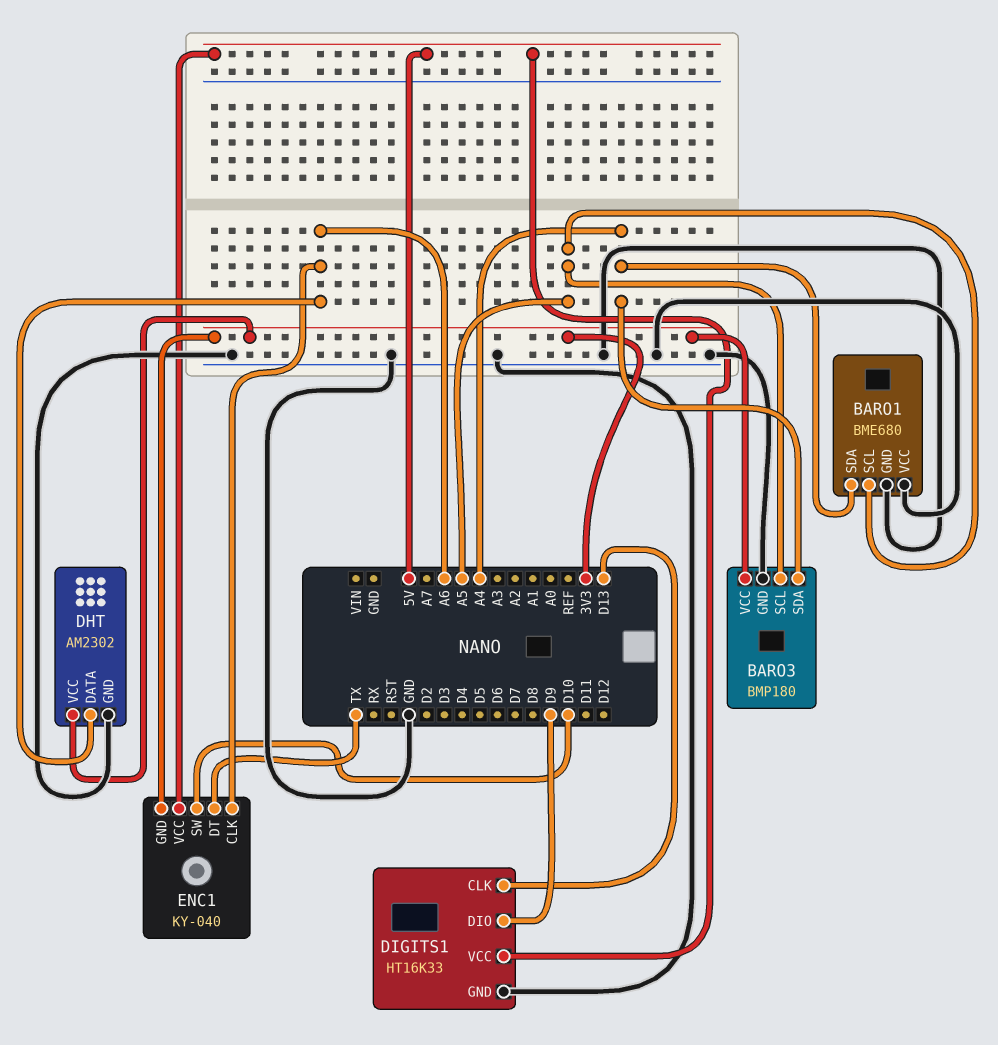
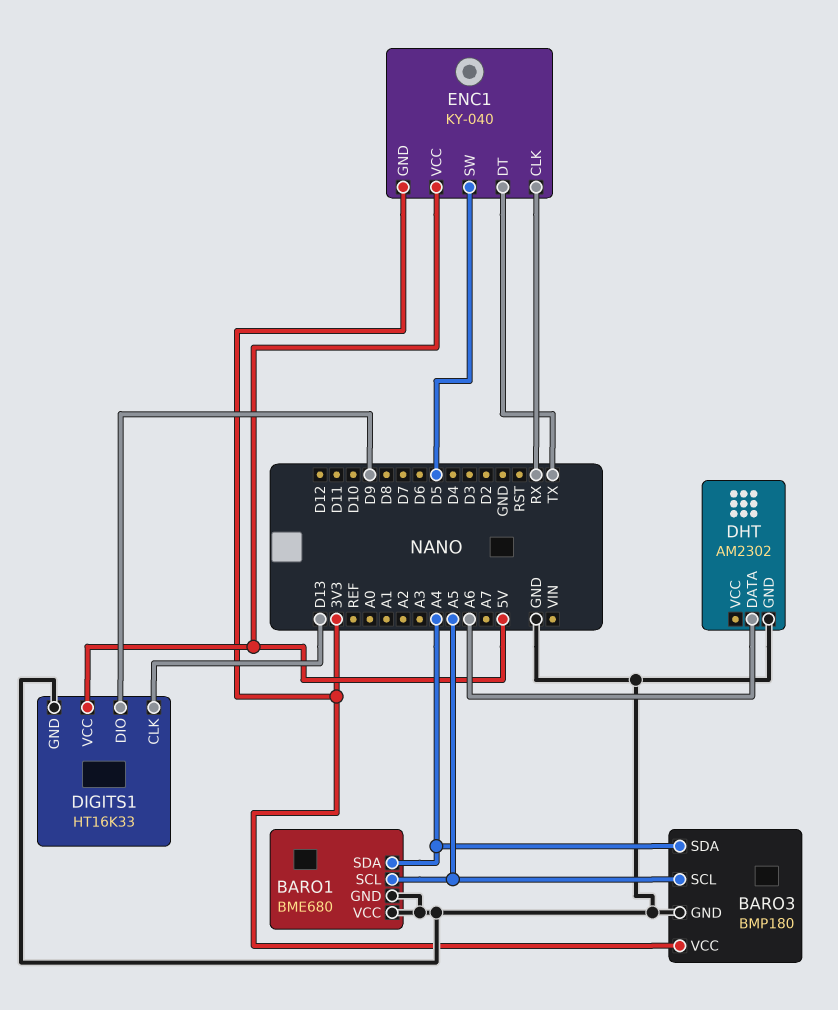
DHT pin VCC: 3V3 -> none
ENC1 pin CLK: A6 -> RX
ENC1 pin SW: D10 -> D5

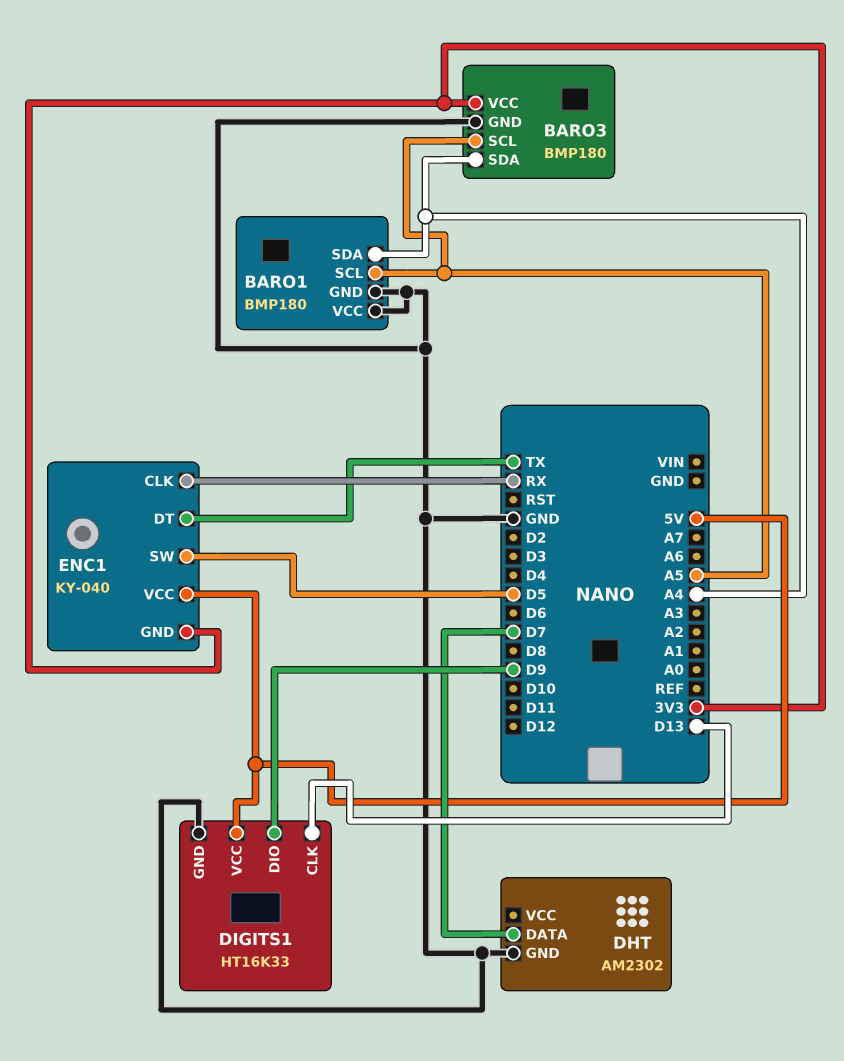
BARO1: BME680 -> BMP180
DHT pin DATA: A6 -> D7

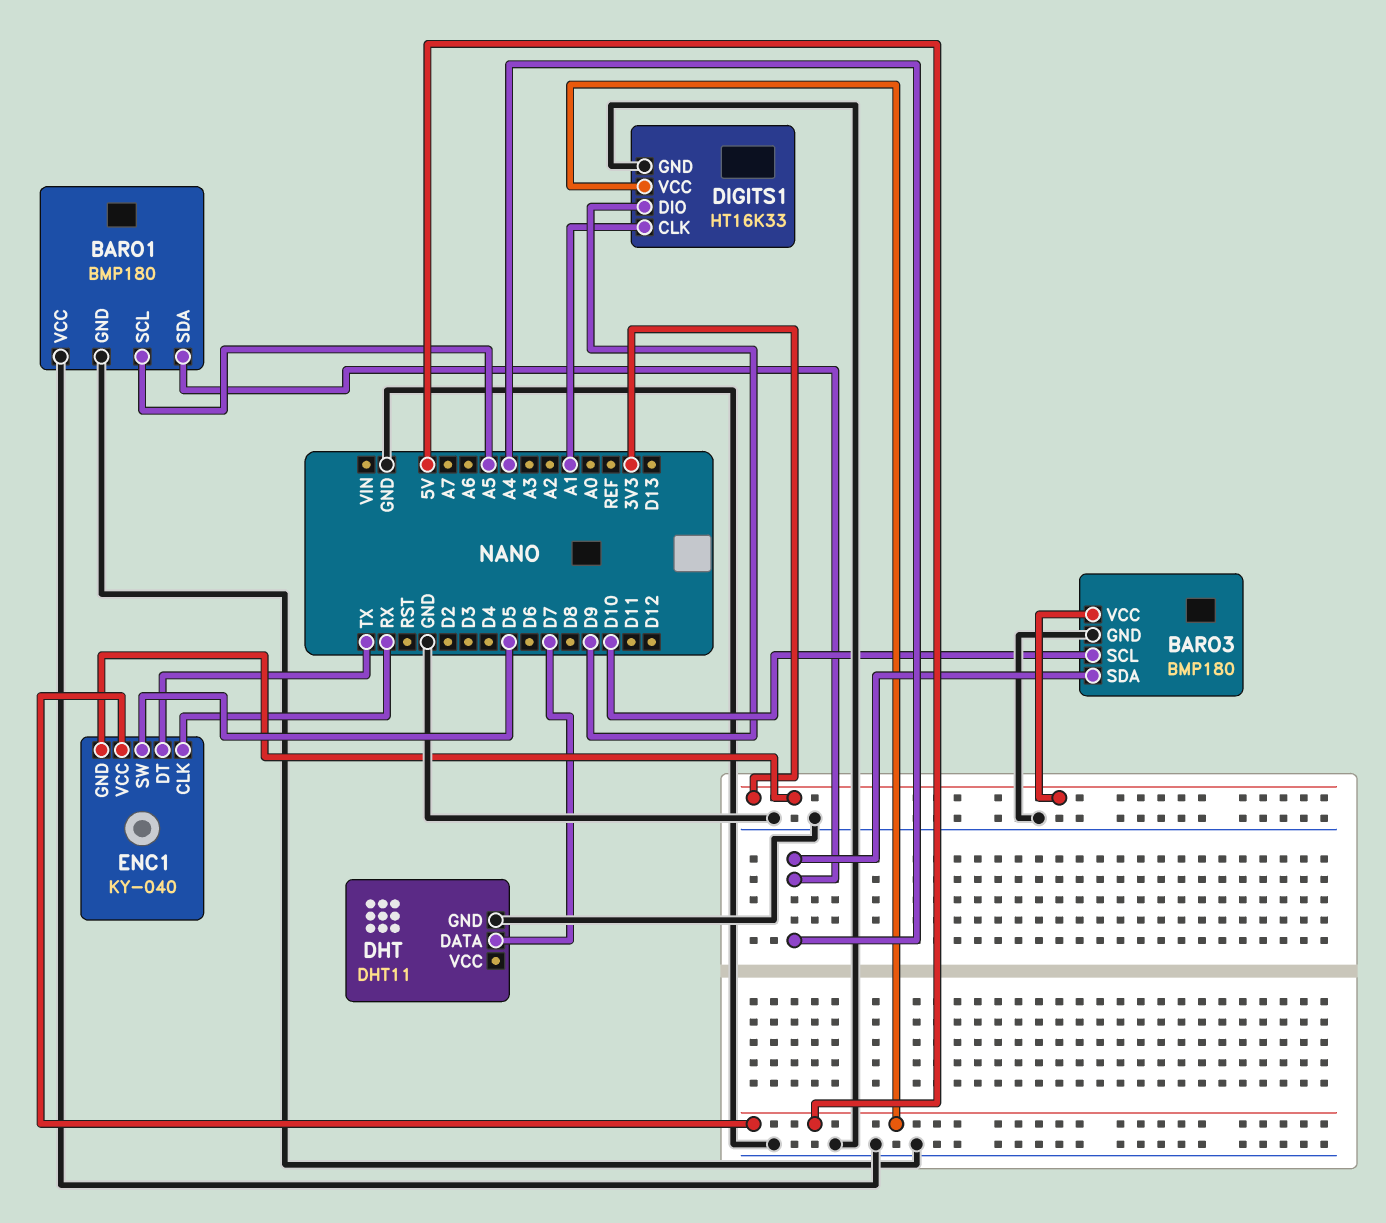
BARO3 pin SCL: A5 -> D10
DHT: AM2302 -> DHT11
DIGITS1 pin CLK: D13 -> A1

